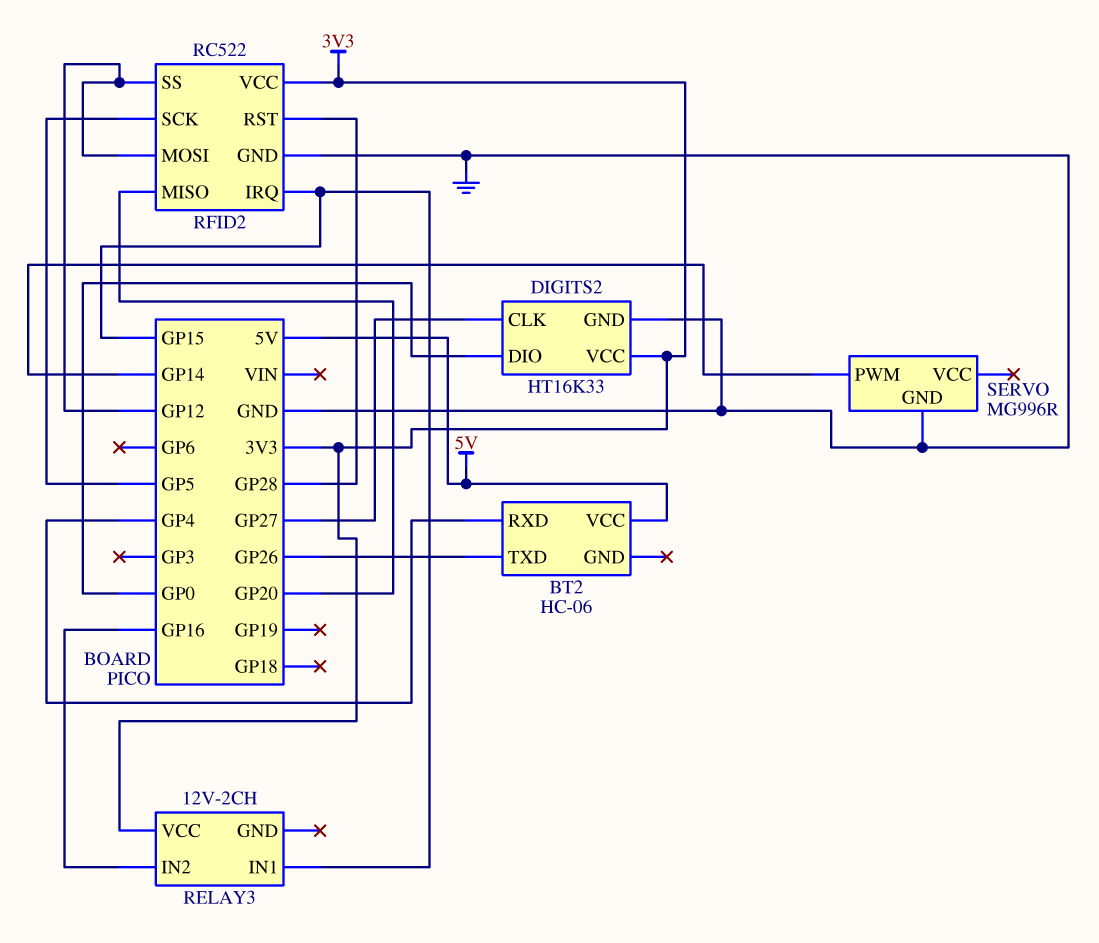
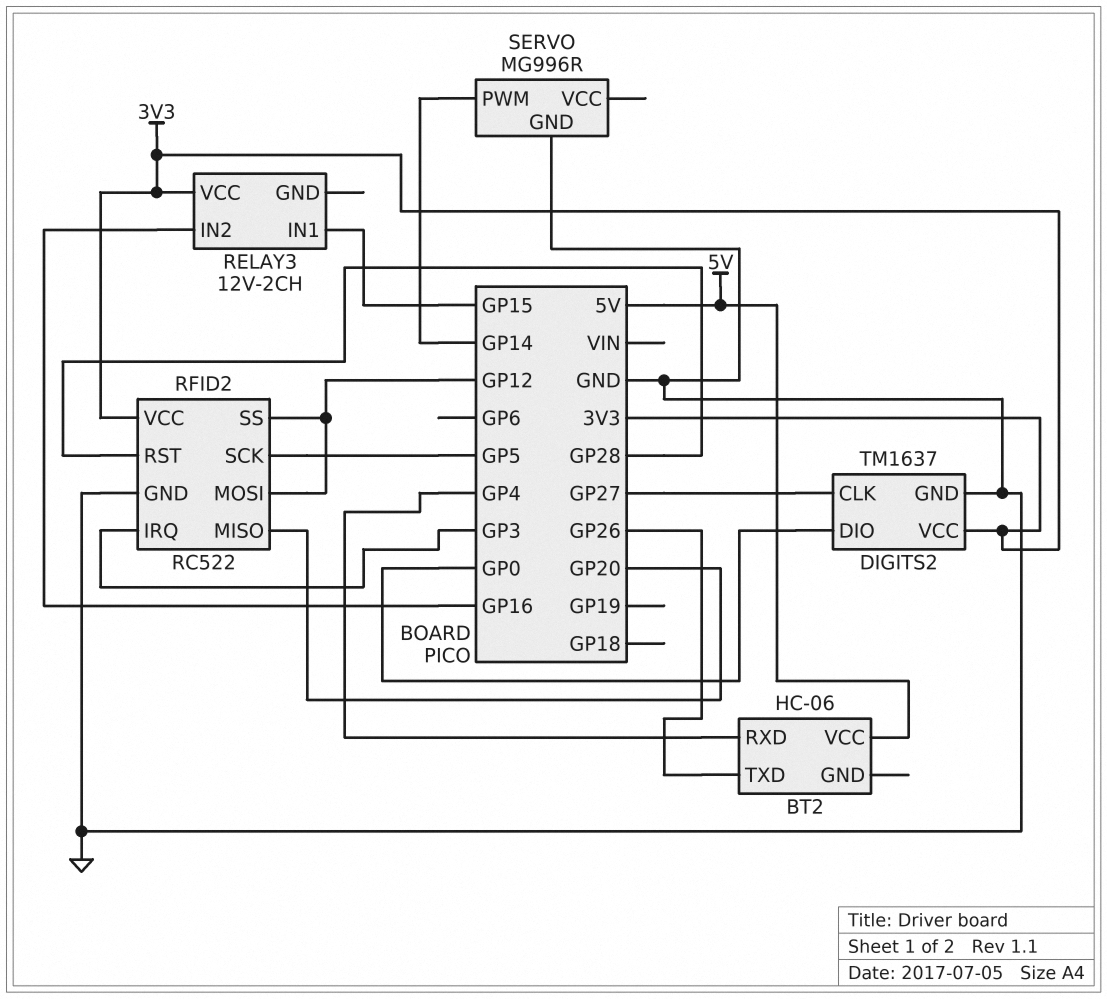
DIGITS2: HT16K33 -> TM1637
RFID2 pin IRQ: GP15 -> GP3

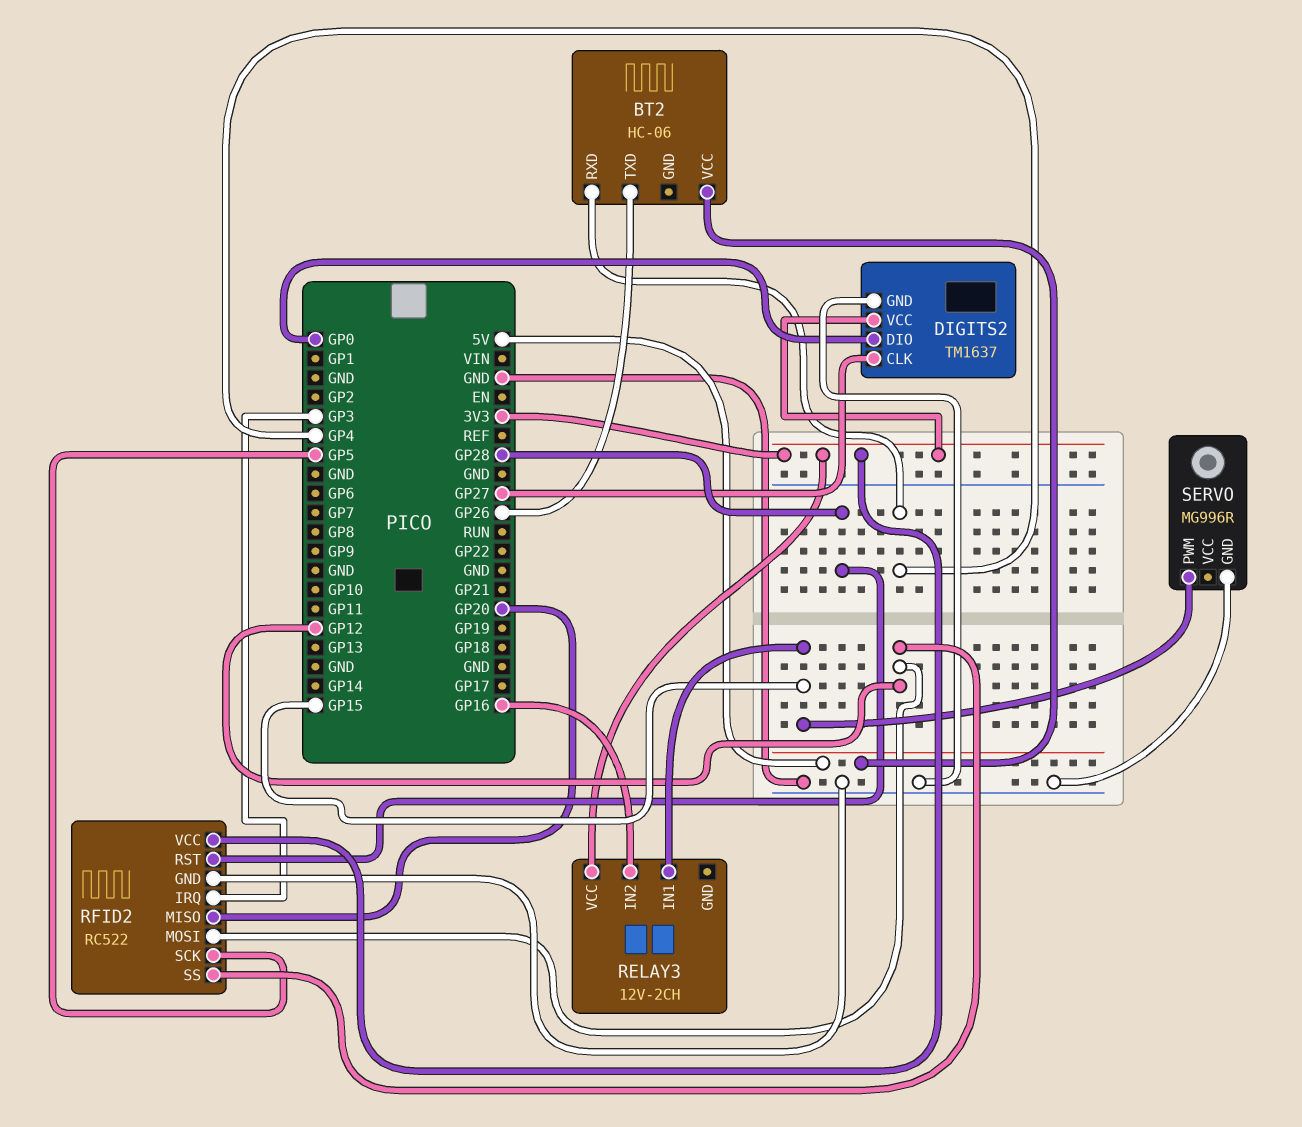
SERVO pin PWM: GP14 -> GP15

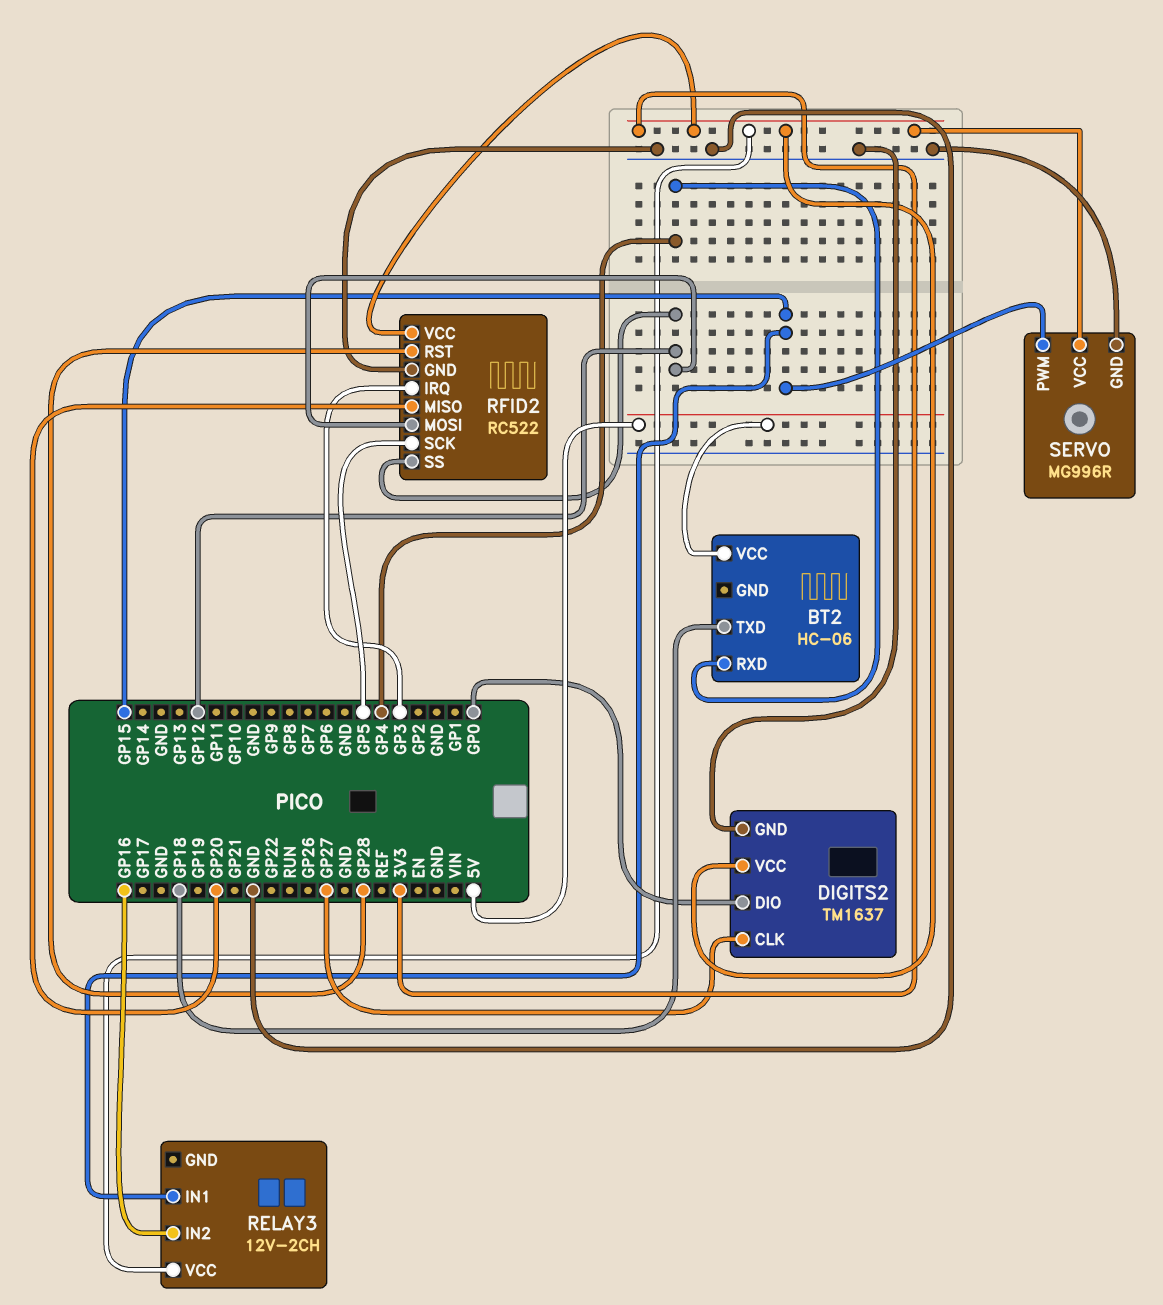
BT2 pin TXD: GP26 -> GP18
SERVO pin VCC: none -> 3V3

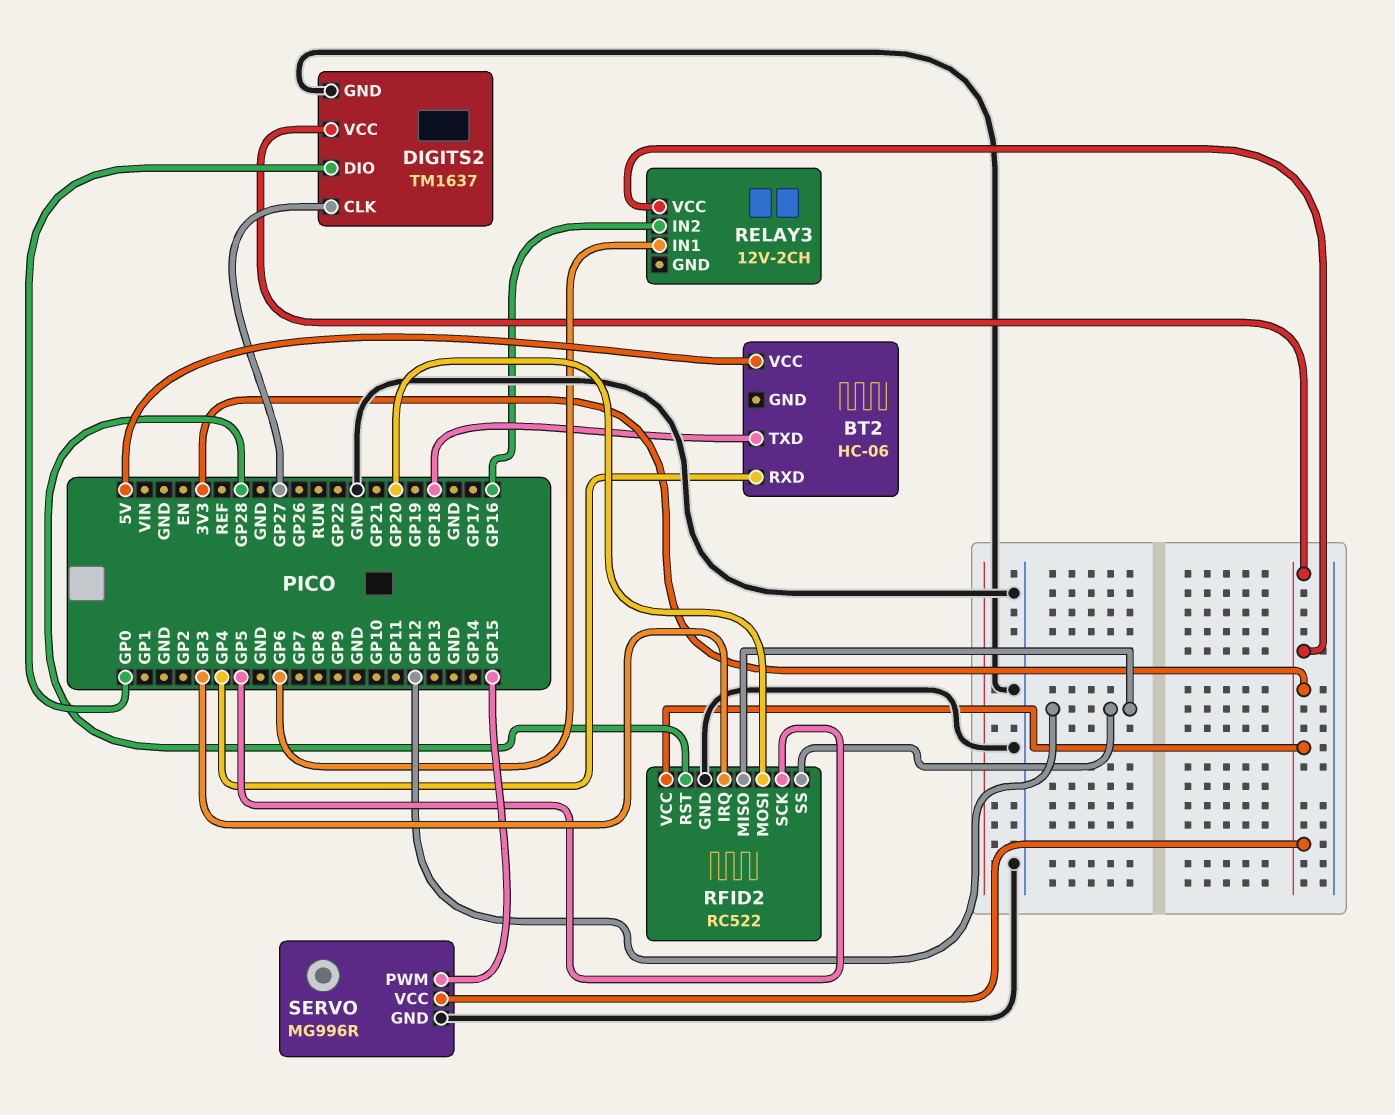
RELAY3 pin IN1: GP15 -> GP6
RFID2 pin MISO: GP20 -> GP12
RFID2 pin MOSI: GP12 -> GP20

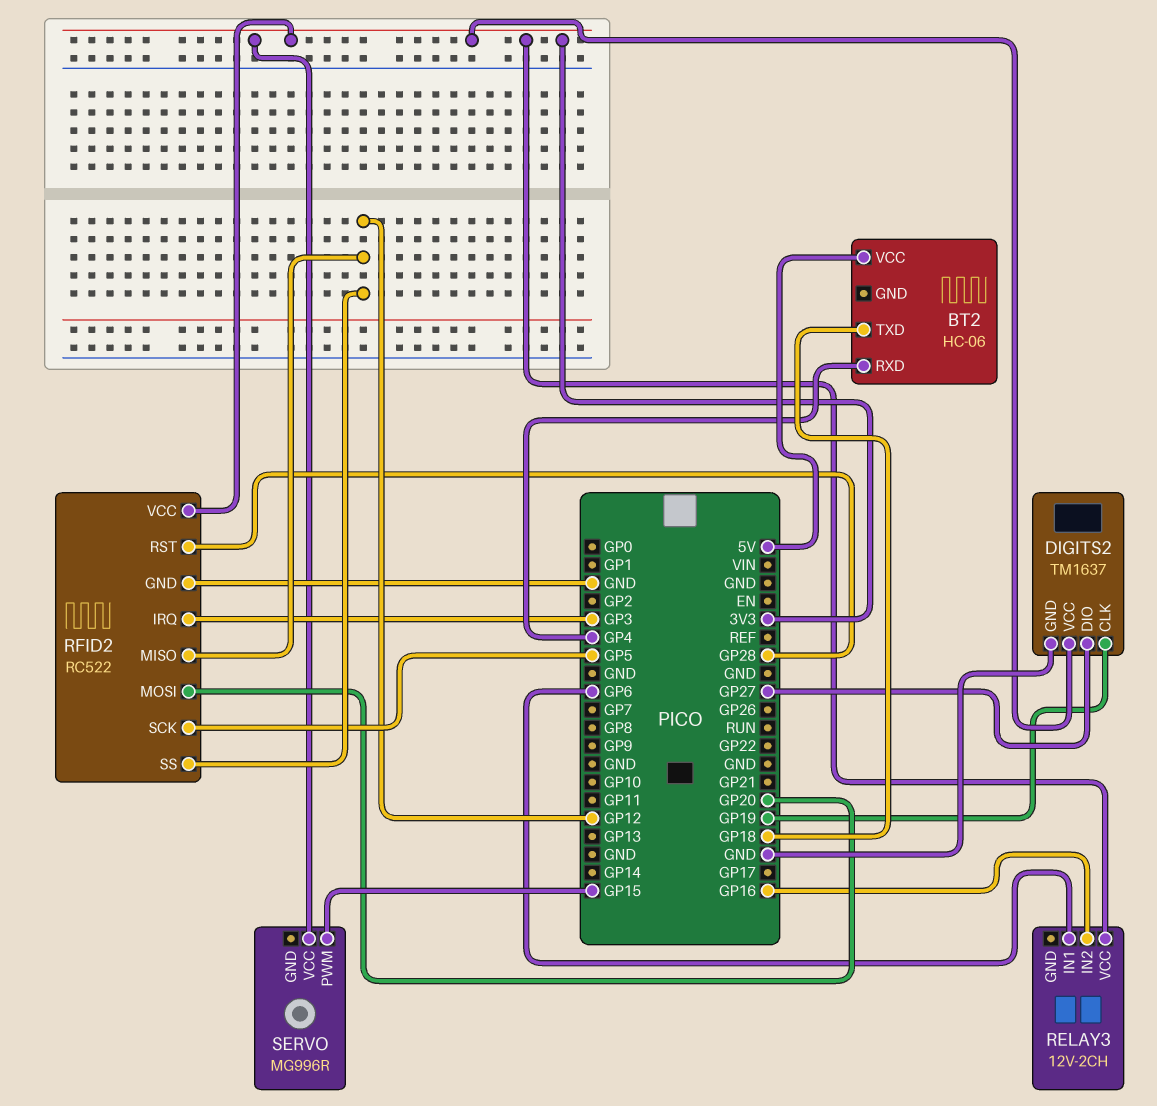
DIGITS2 pin CLK: GP27 -> GP19
DIGITS2 pin DIO: GP0 -> GP27
SERVO pin GND: GND -> none

